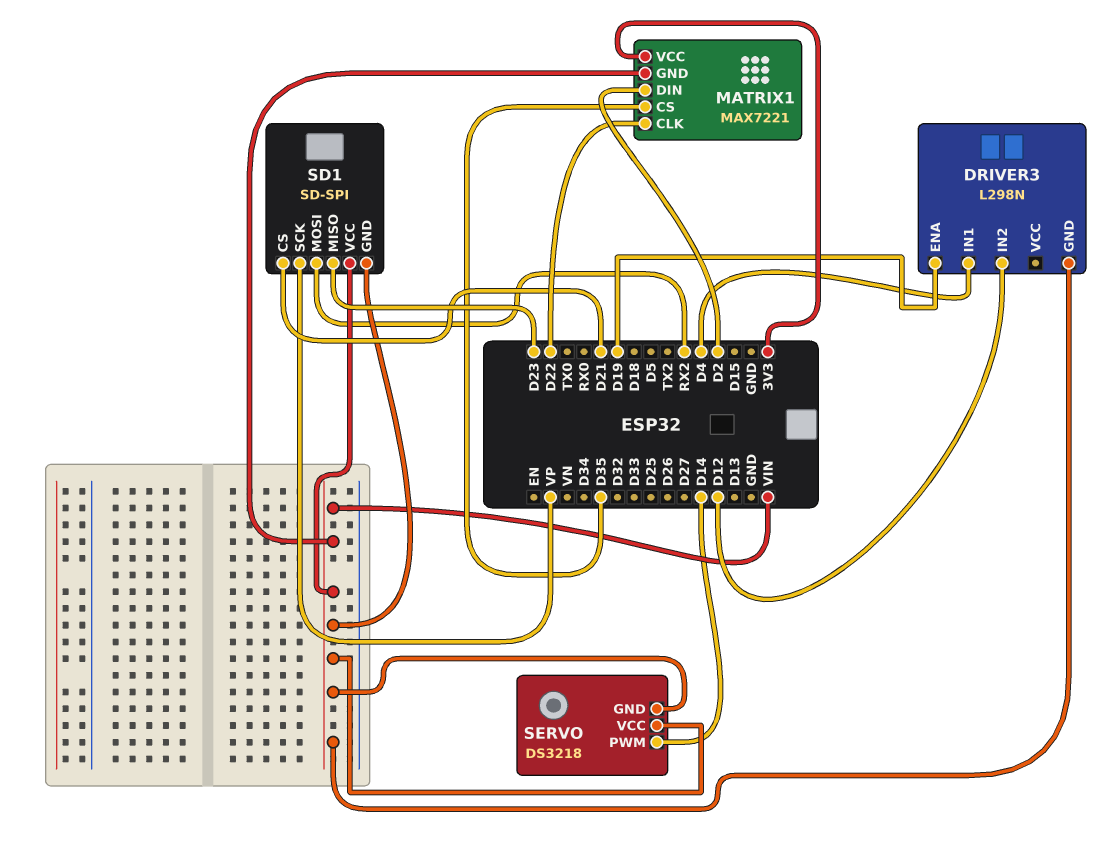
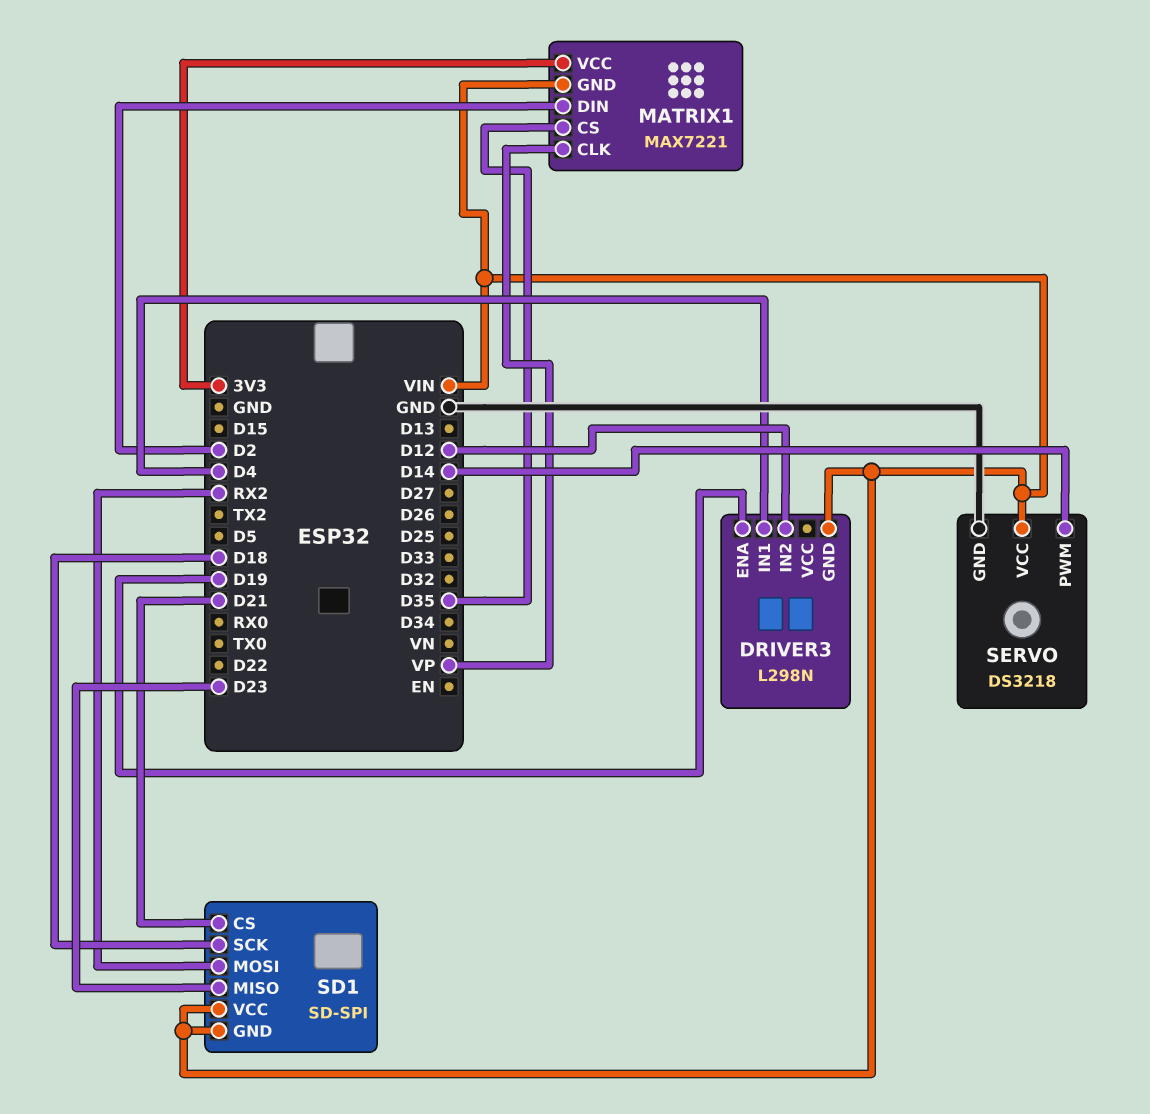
MATRIX1 pin CLK: D22 -> VP
SD1 pin SCK: VP -> D18
SERVO pin GND: VIN -> GND

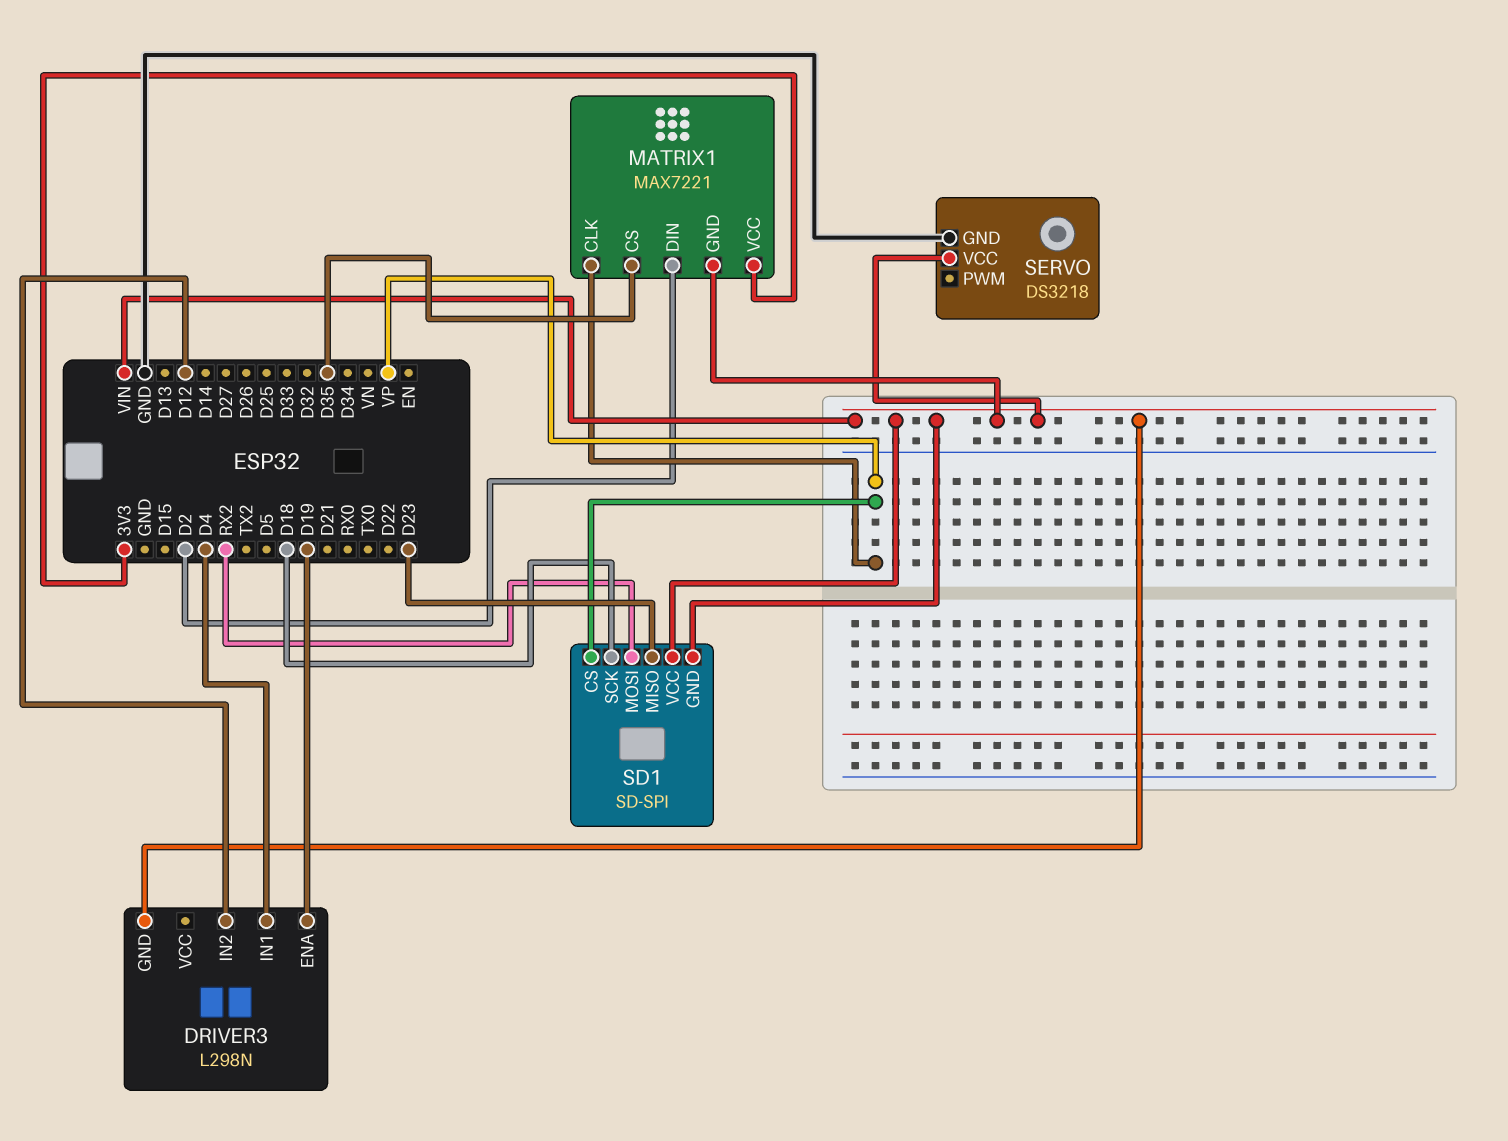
SD1 pin CS: D21 -> VP
SERVO pin PWM: D14 -> none

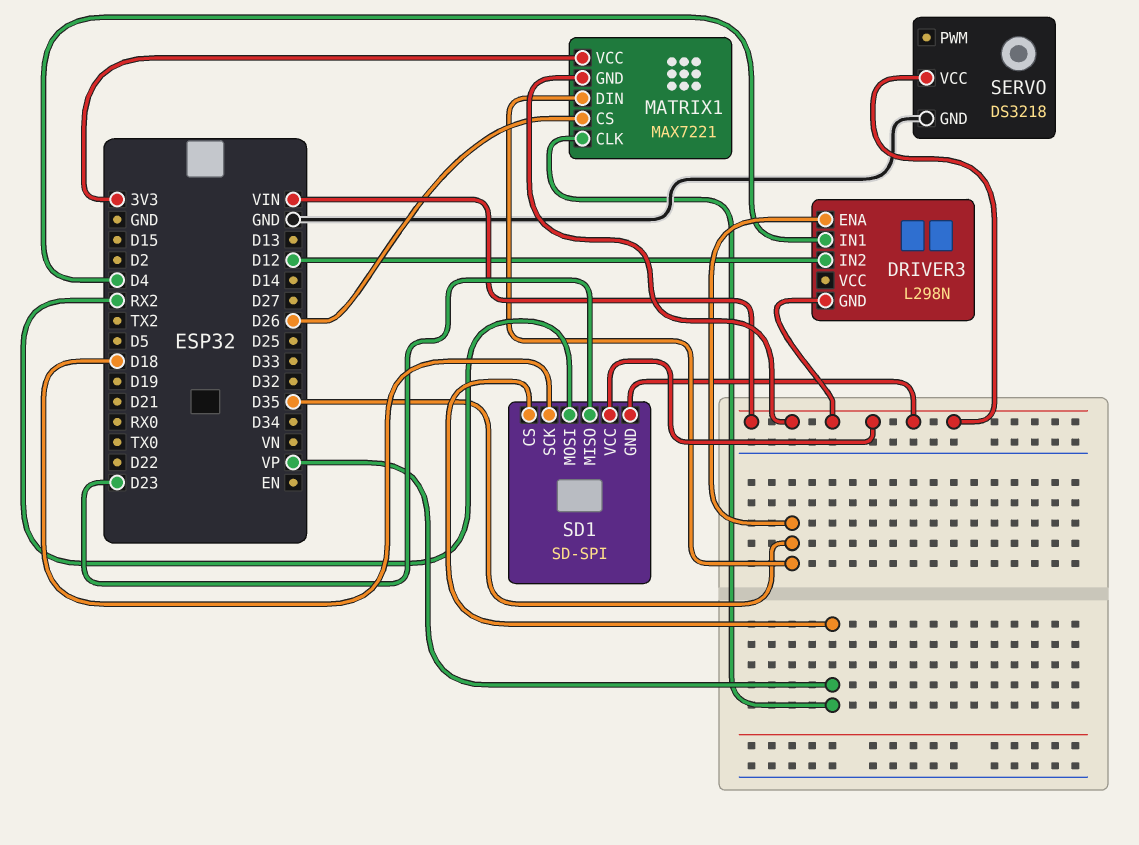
DRIVER3 pin ENA: D19 -> D35
MATRIX1 pin CS: D35 -> D26
MATRIX1 pin DIN: D2 -> D35

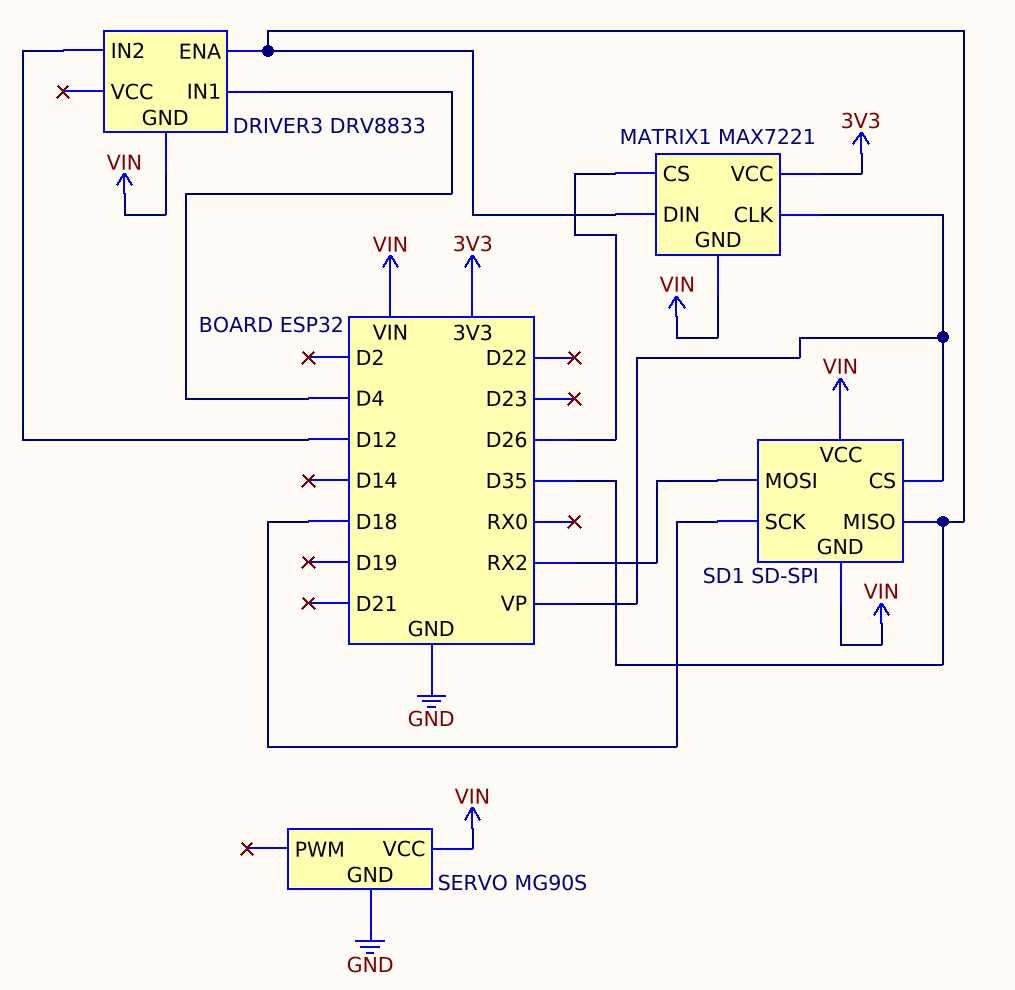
DRIVER3: L298N -> DRV8833
SD1 pin MISO: D23 -> D35
SERVO: DS3218 -> MG90S

